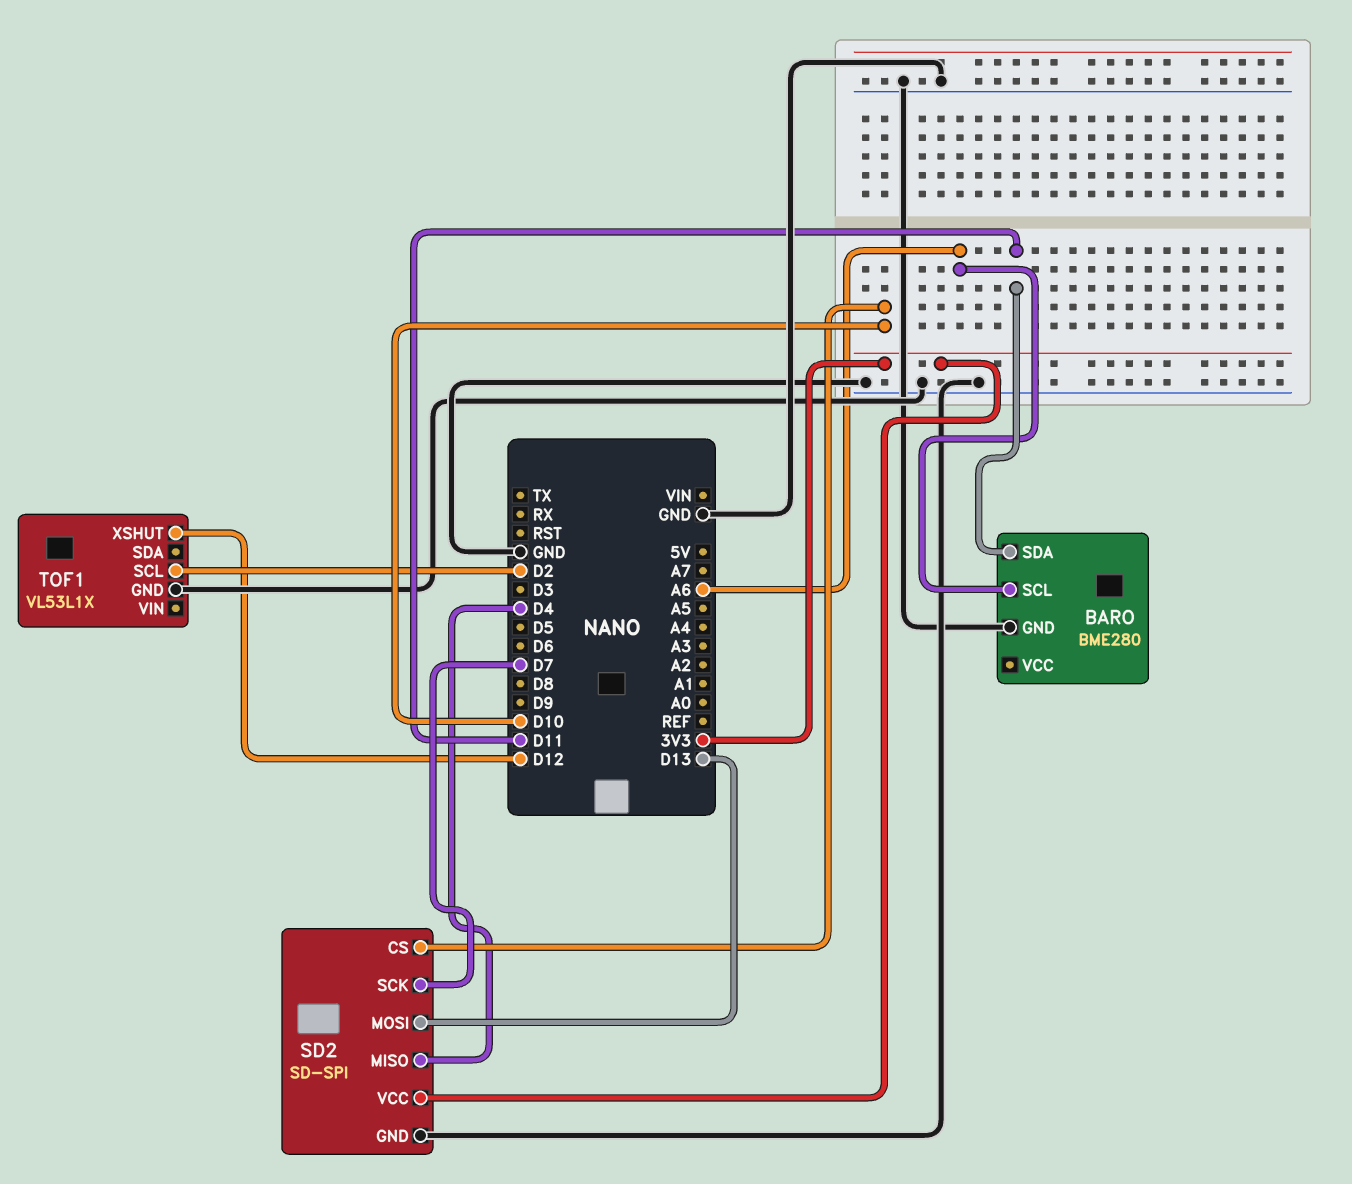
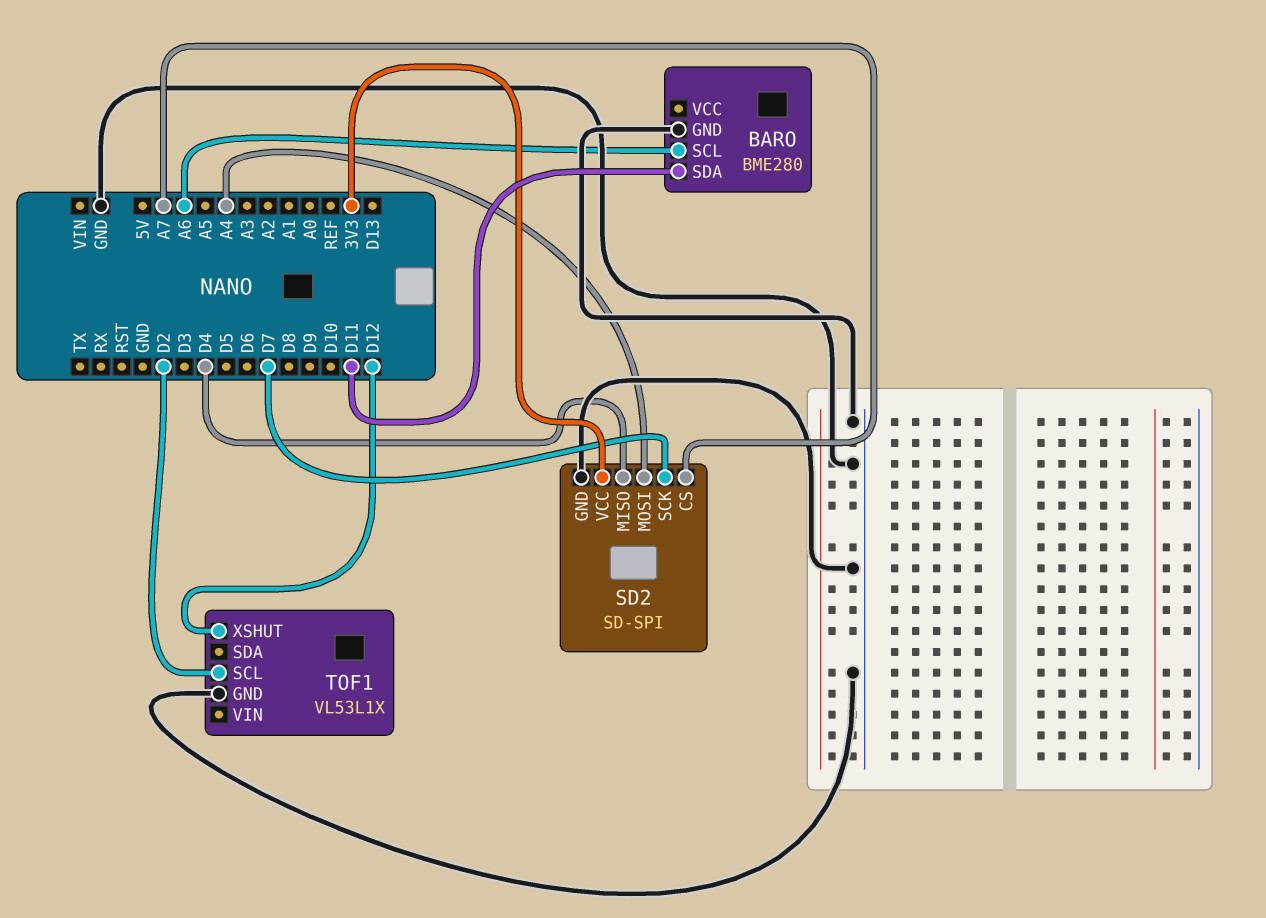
SD2 pin CS: D10 -> A7
SD2 pin MOSI: D13 -> A4

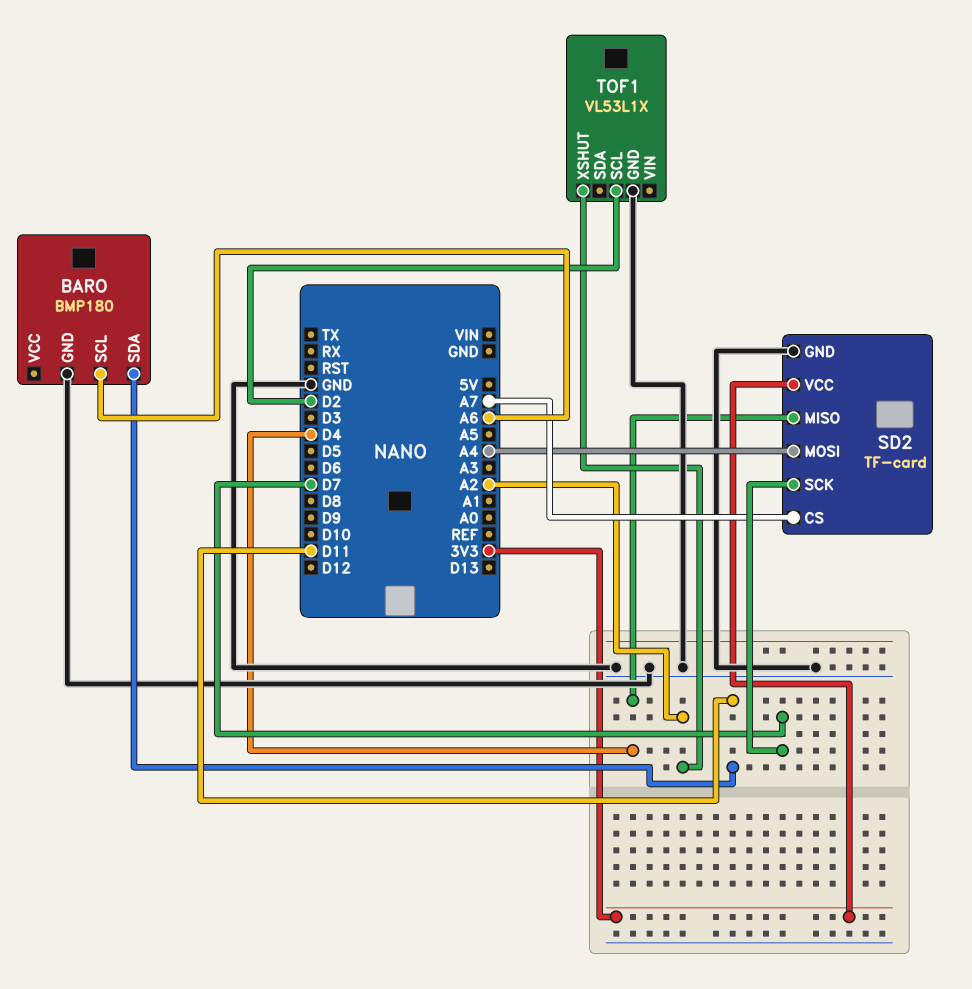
BARO: BME280 -> BMP180
SD2: SD-SPI -> TF-card
TOF1 pin XSHUT: D12 -> A2

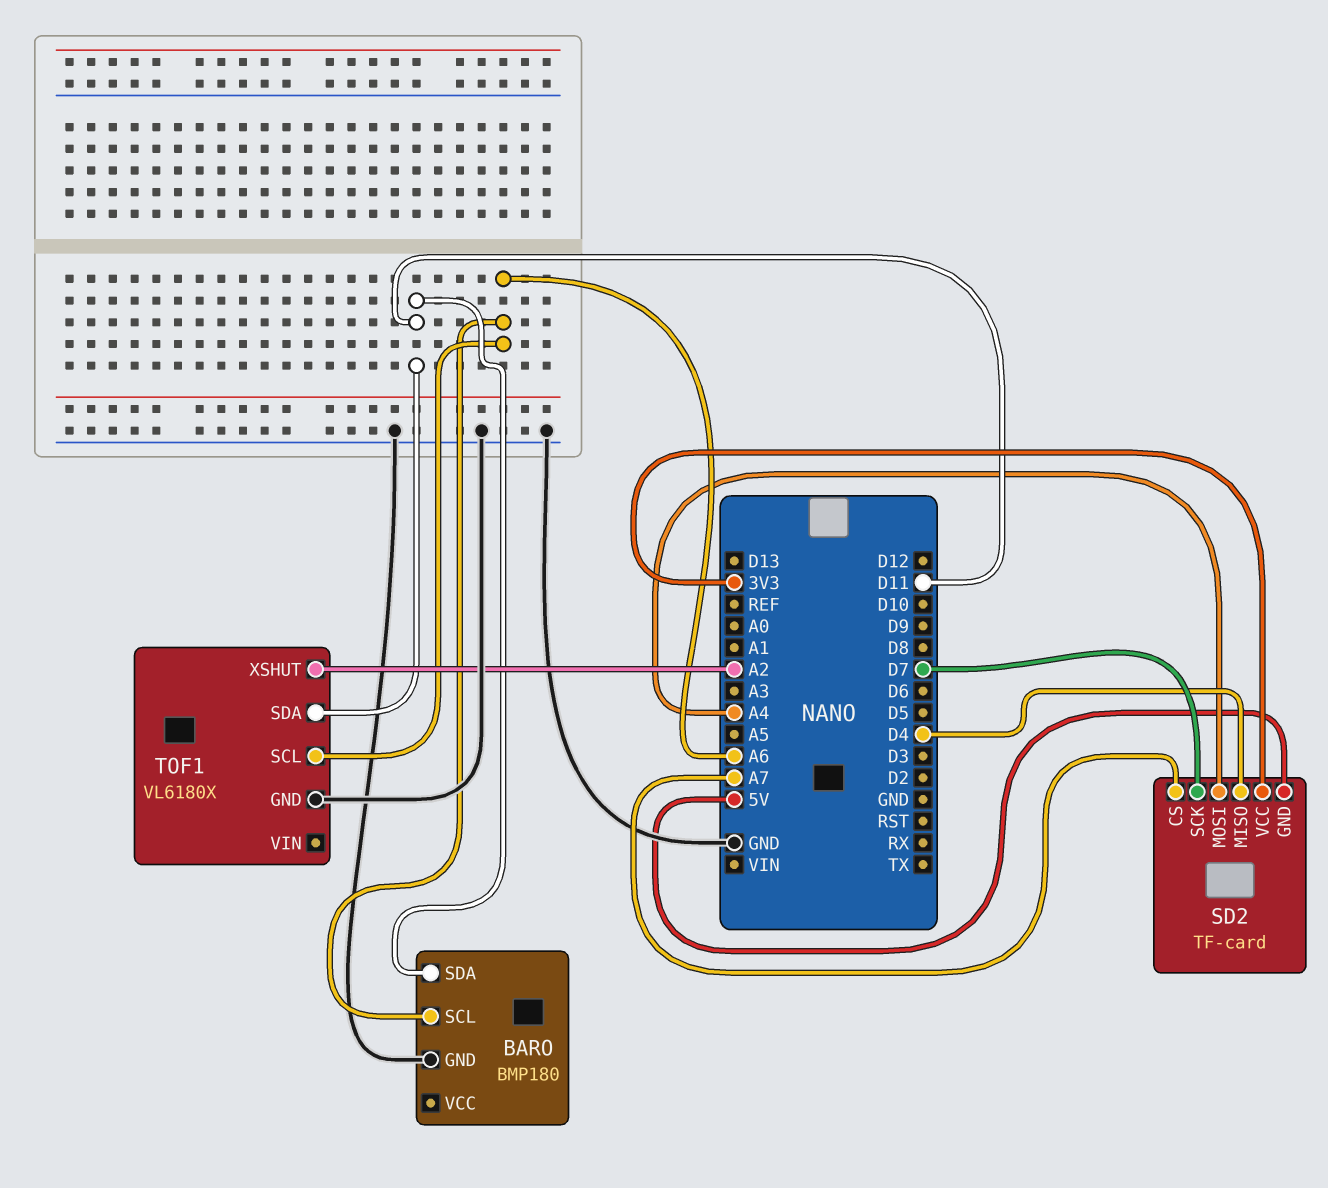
SD2 pin GND: GND -> 5V
TOF1: VL53L1X -> VL6180X
TOF1 pin SCL: D2 -> A6
TOF1 pin SDA: none -> D11

